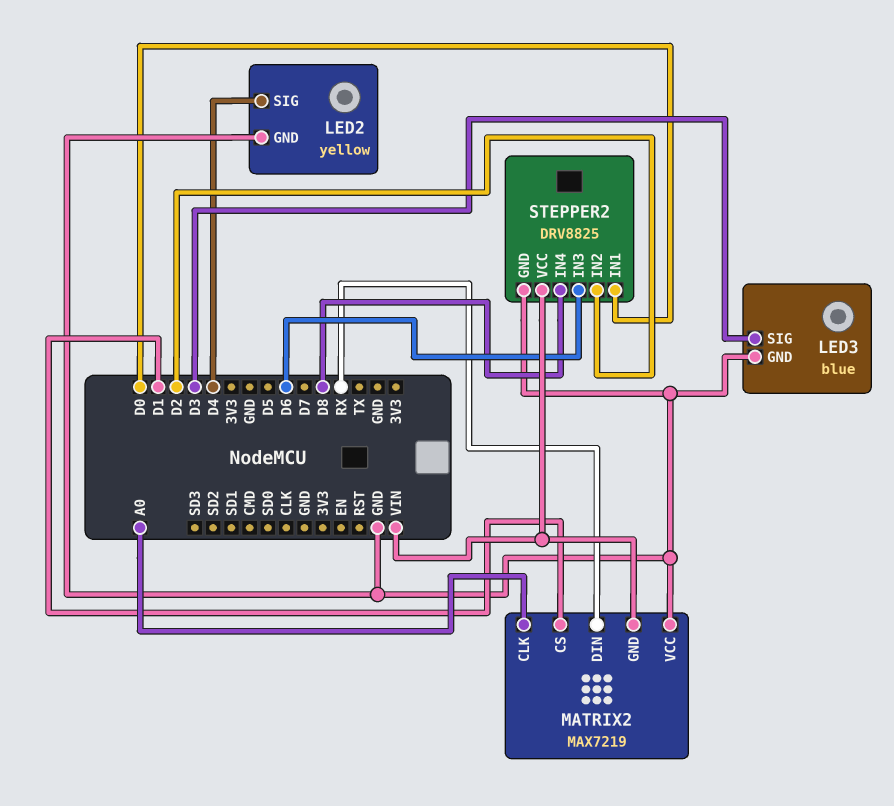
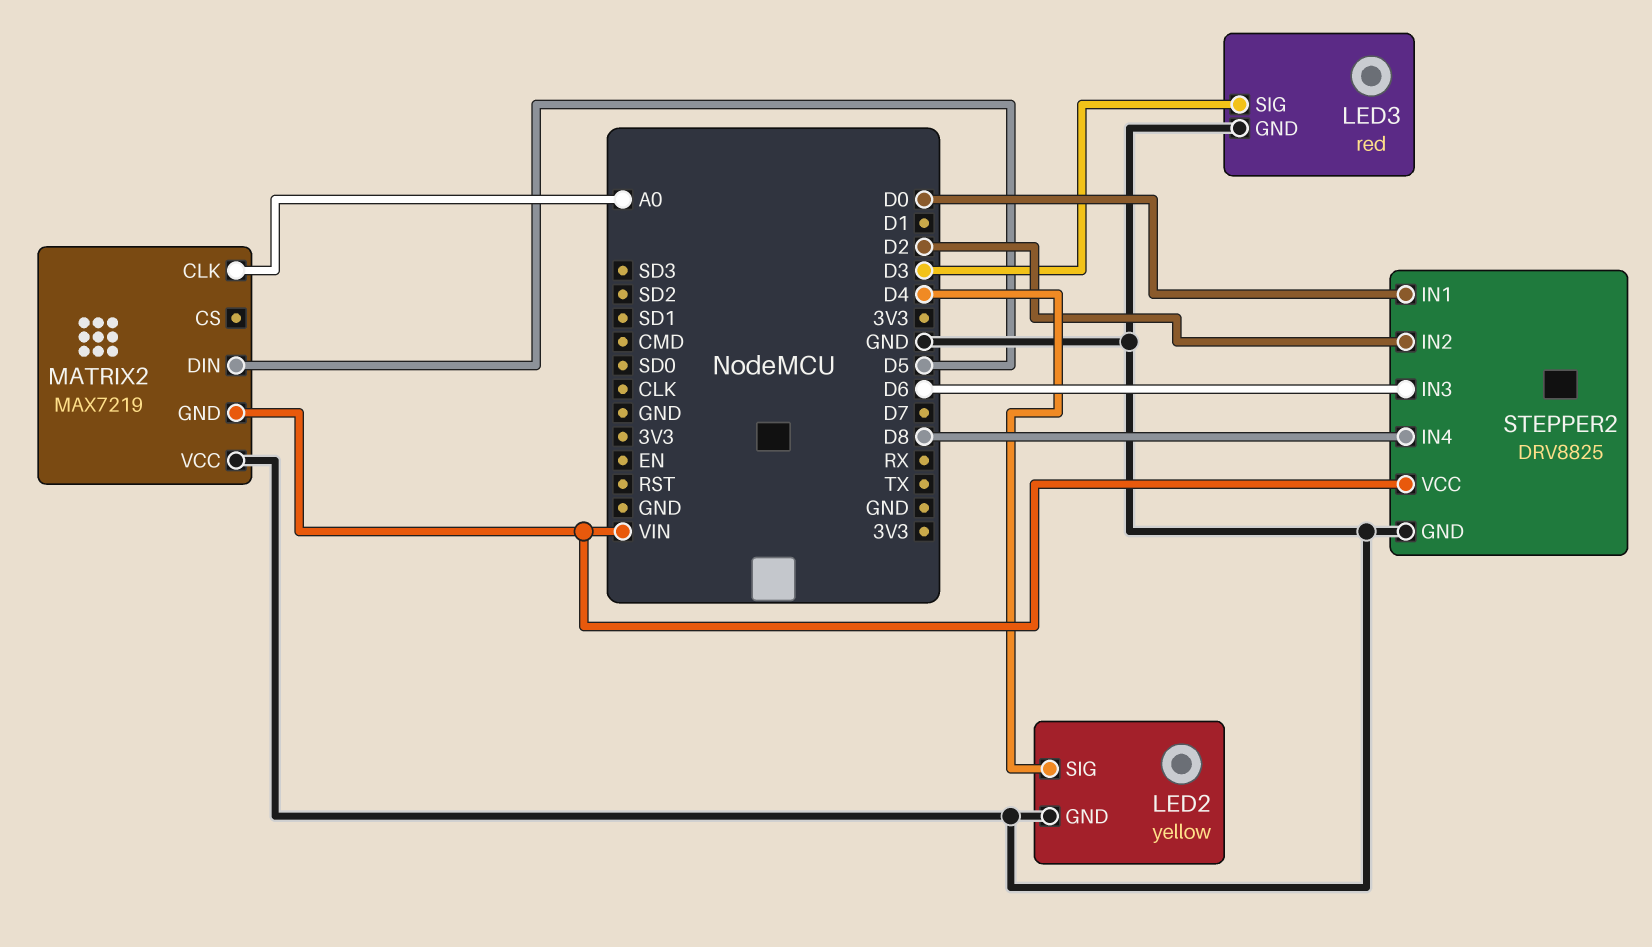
LED3: blue -> red
MATRIX2 pin CS: D1 -> none
MATRIX2 pin DIN: RX -> D5

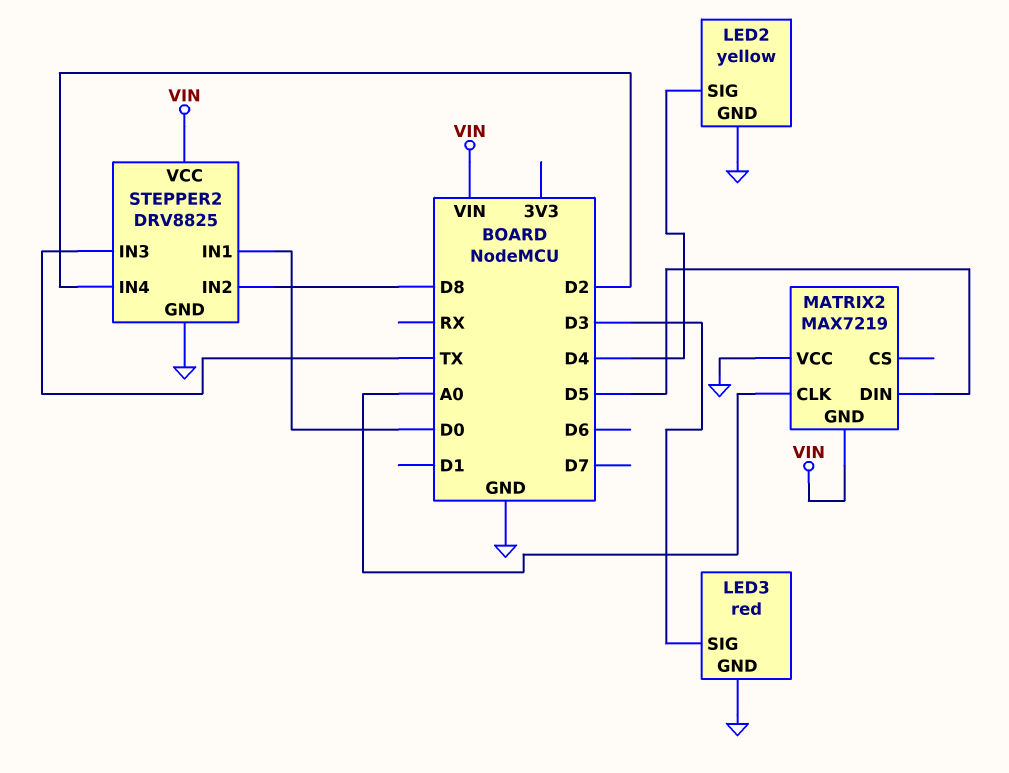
STEPPER2 pin IN2: D2 -> D8
STEPPER2 pin IN3: D6 -> TX
STEPPER2 pin IN4: D8 -> D2

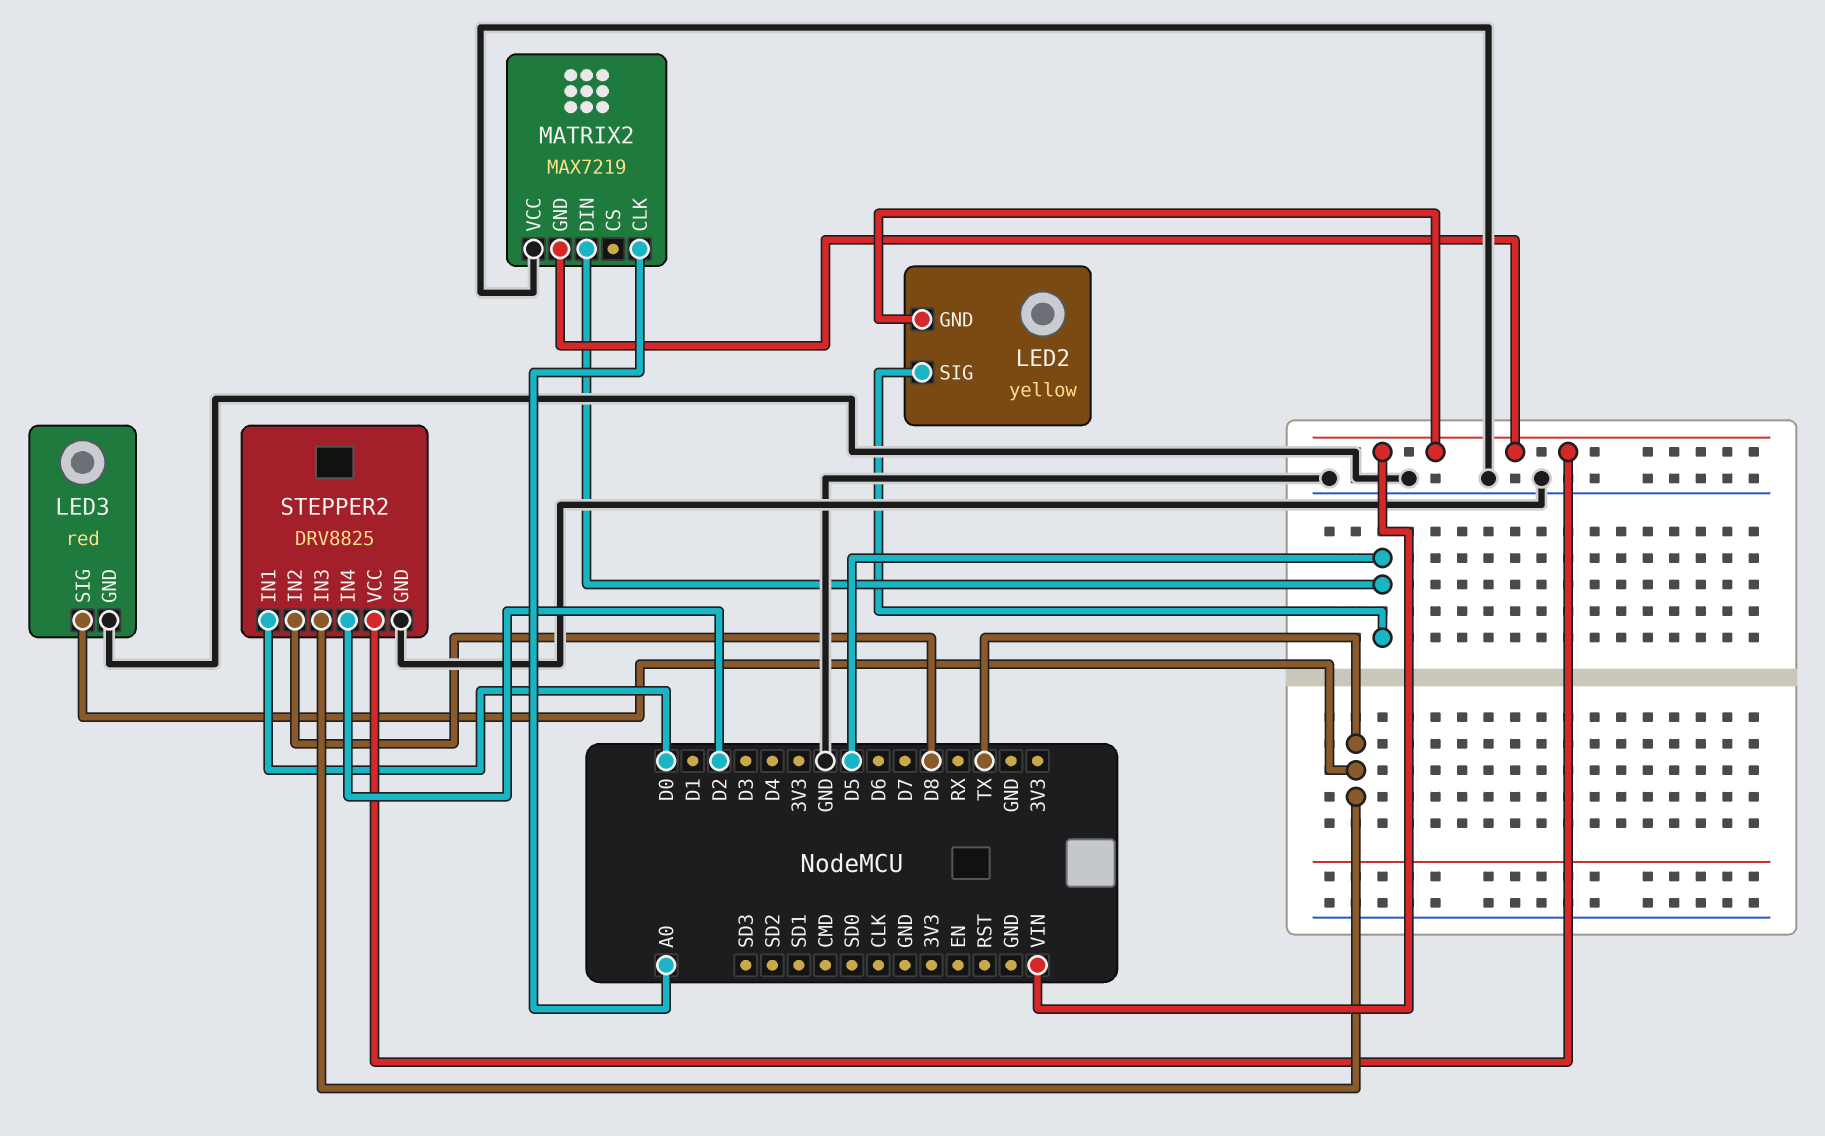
LED2 pin GND: GND -> VIN
LED2 pin SIG: D4 -> D5
LED3 pin SIG: D3 -> TX

